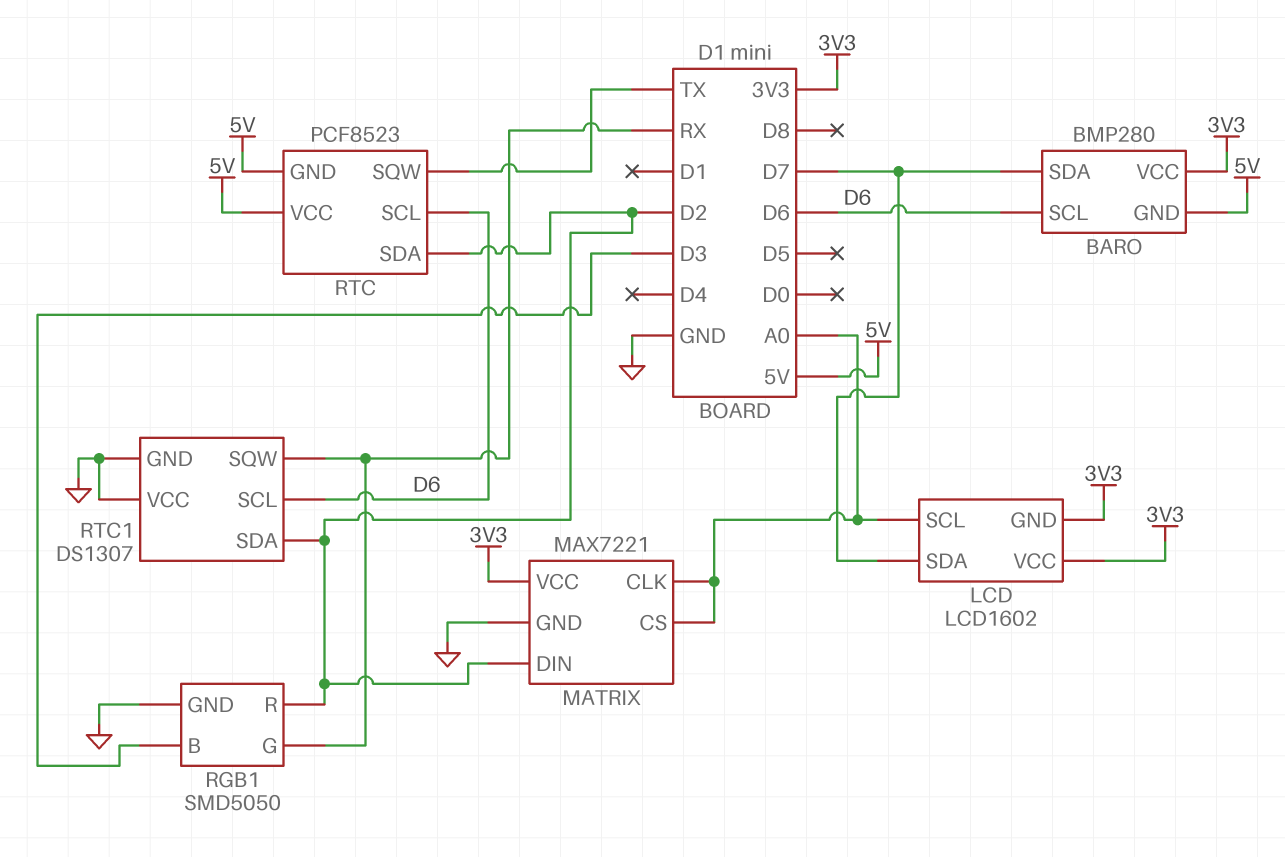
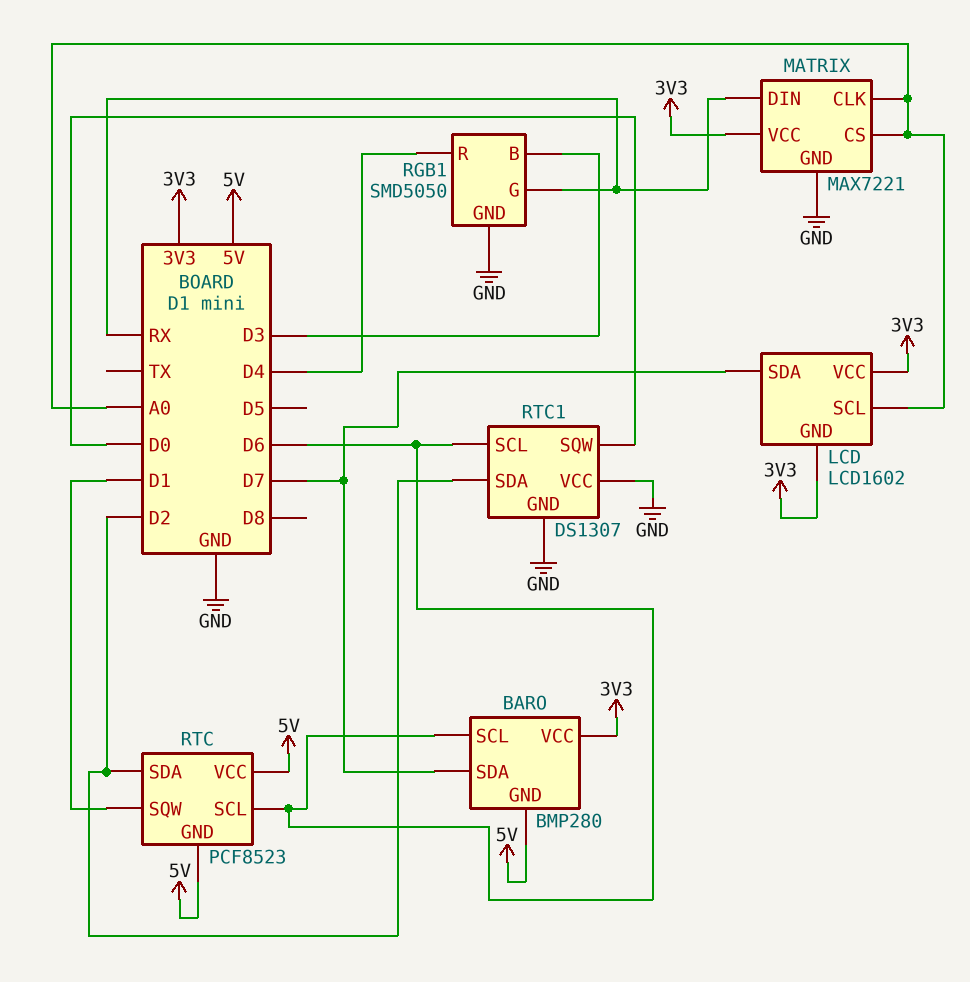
MATRIX pin DIN: D2 -> RX
RGB1 pin R: D2 -> D4
RTC pin SQW: TX -> D1
RTC1 pin SQW: RX -> D0

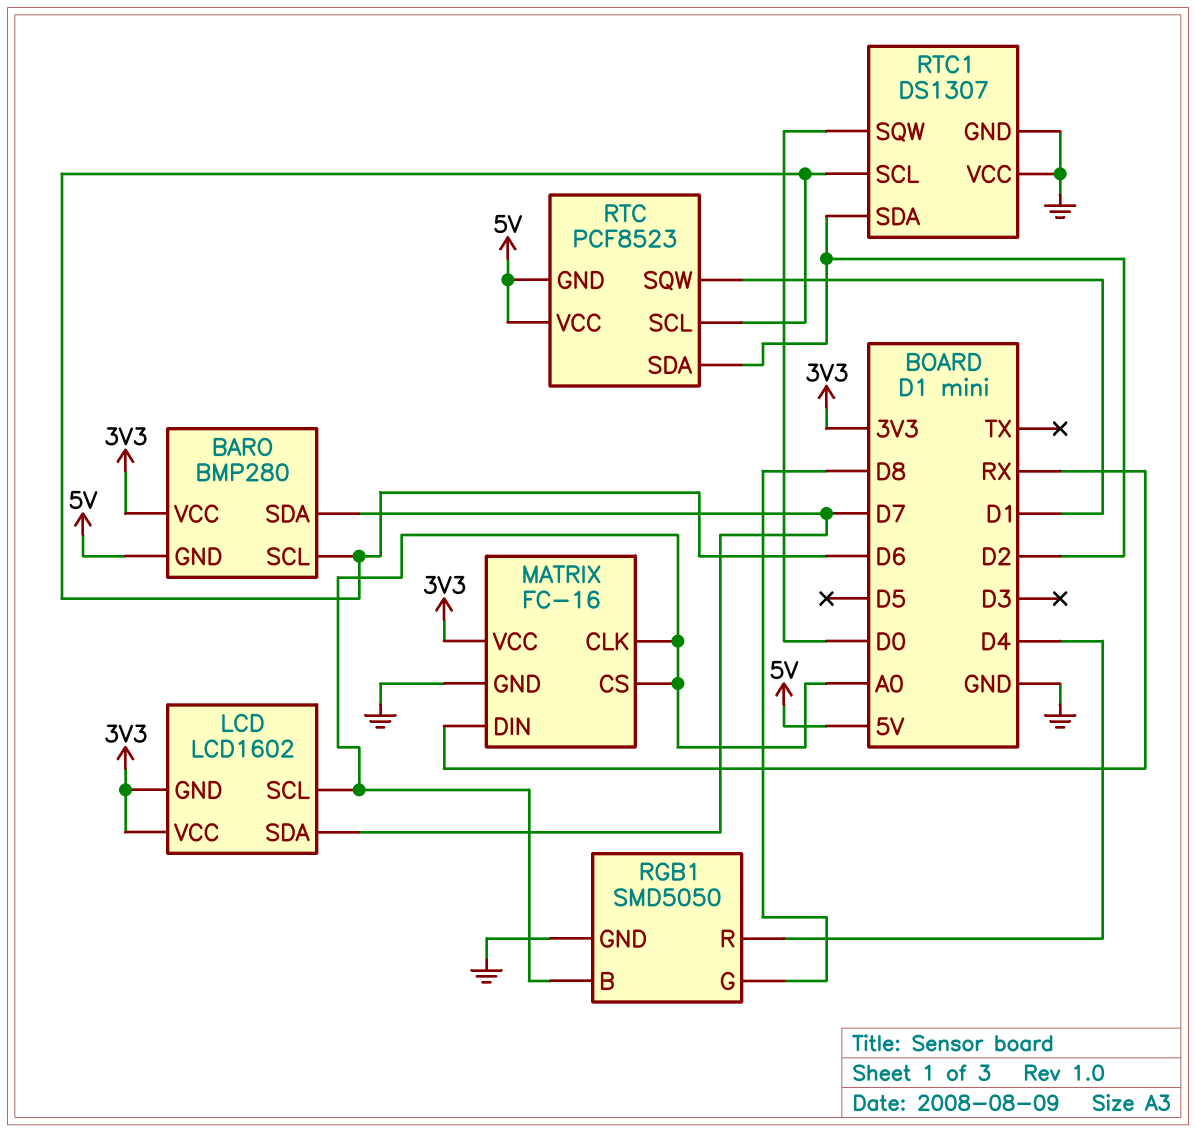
MATRIX: MAX7221 -> FC-16
RGB1 pin B: D3 -> A0
RGB1 pin G: RX -> D8

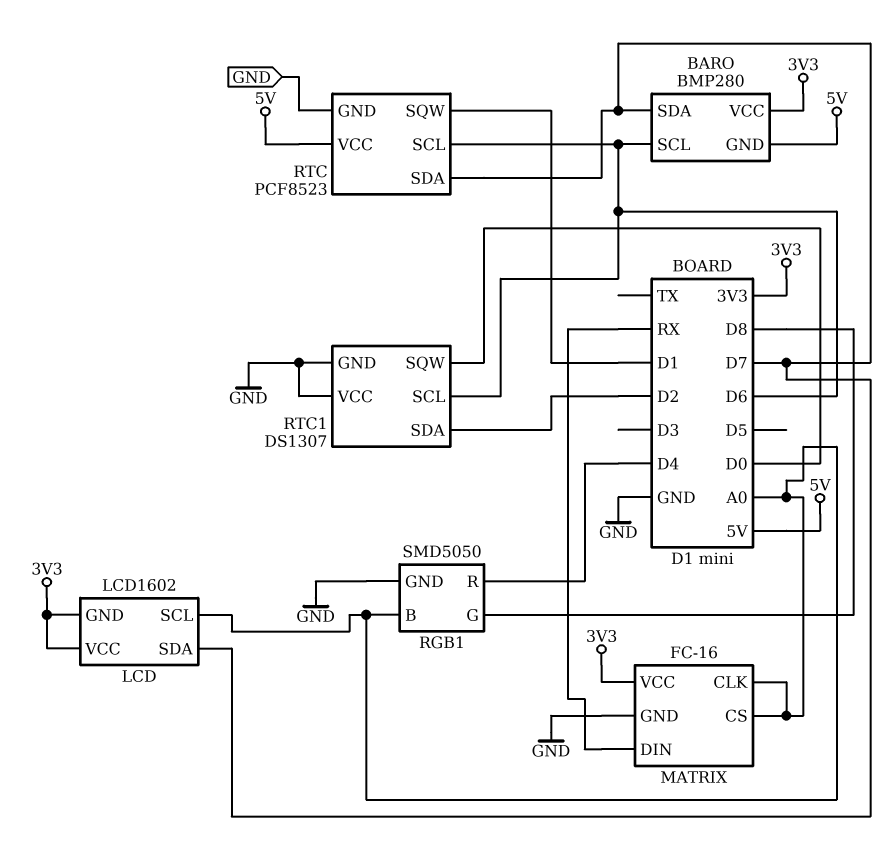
RTC pin GND: 5V -> GND
RTC pin SDA: D2 -> D7

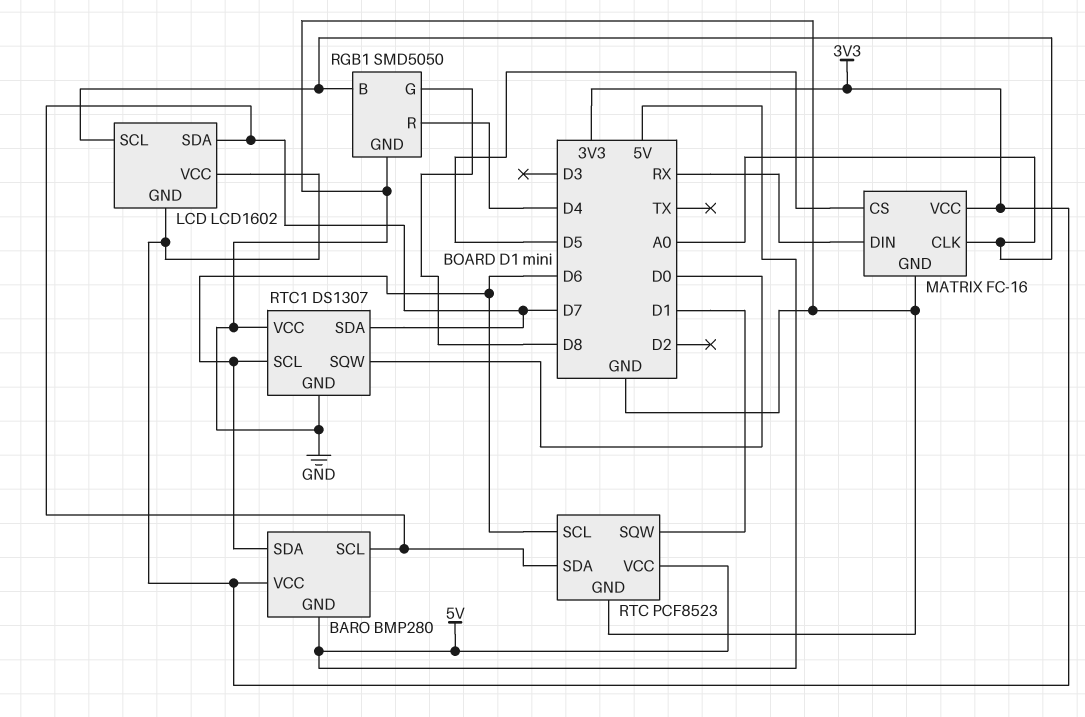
BARO pin SCL: D6 -> D7
BARO pin SDA: D7 -> D6
MATRIX pin CS: A0 -> D5
RTC1 pin SDA: D2 -> D7

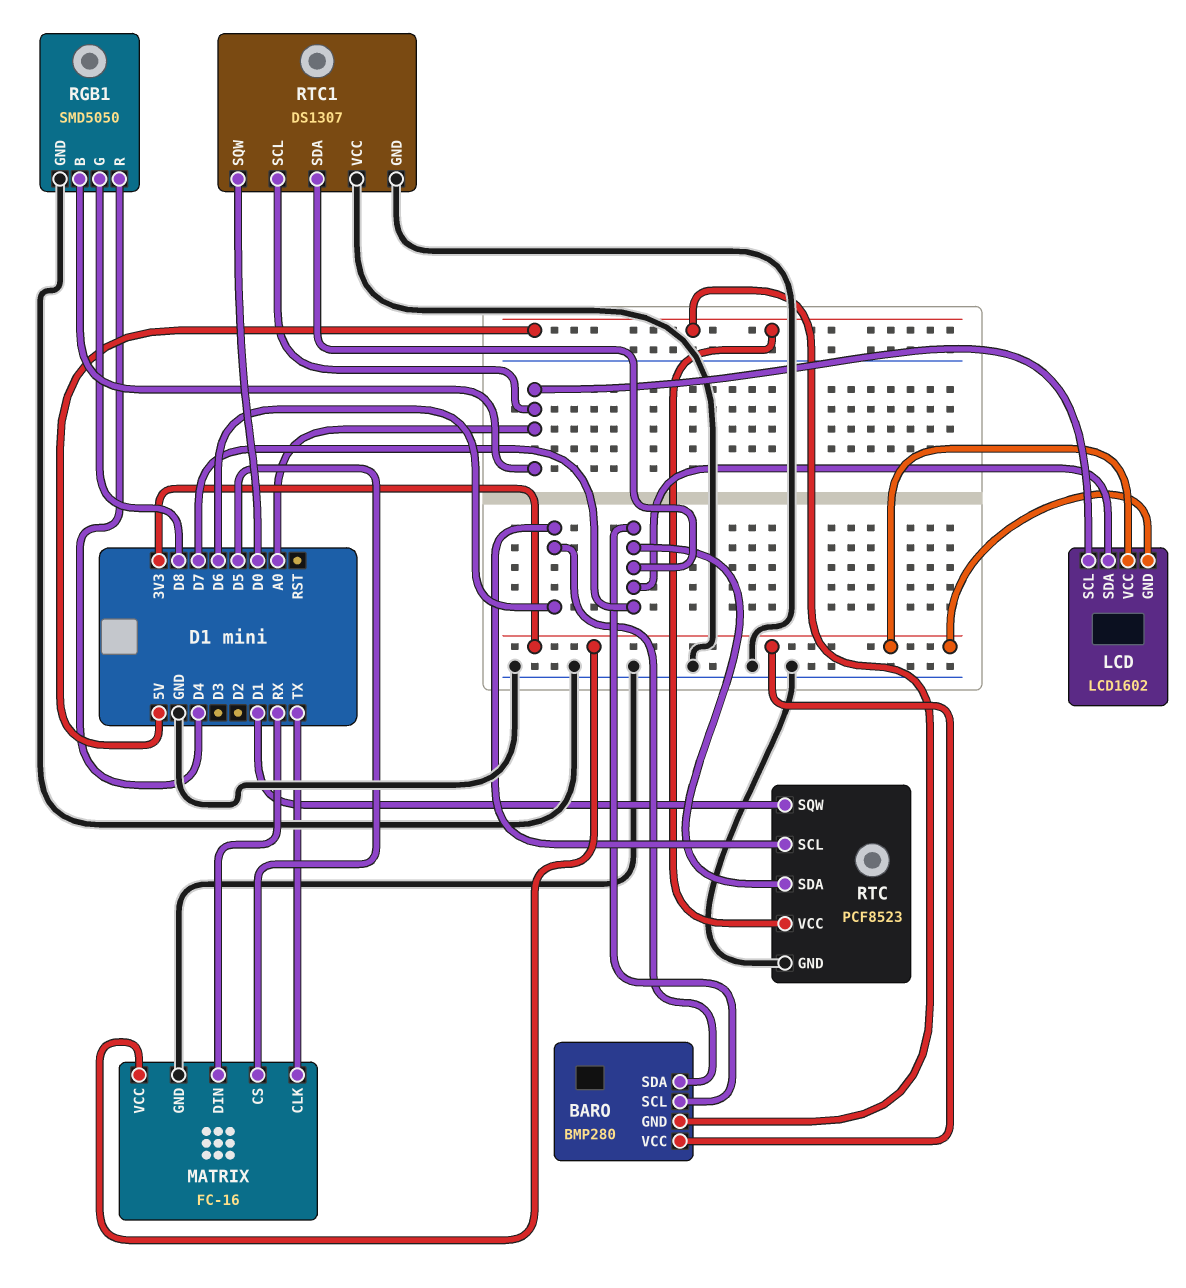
MATRIX pin CLK: A0 -> TX
RTC1 pin SCL: D6 -> A0

